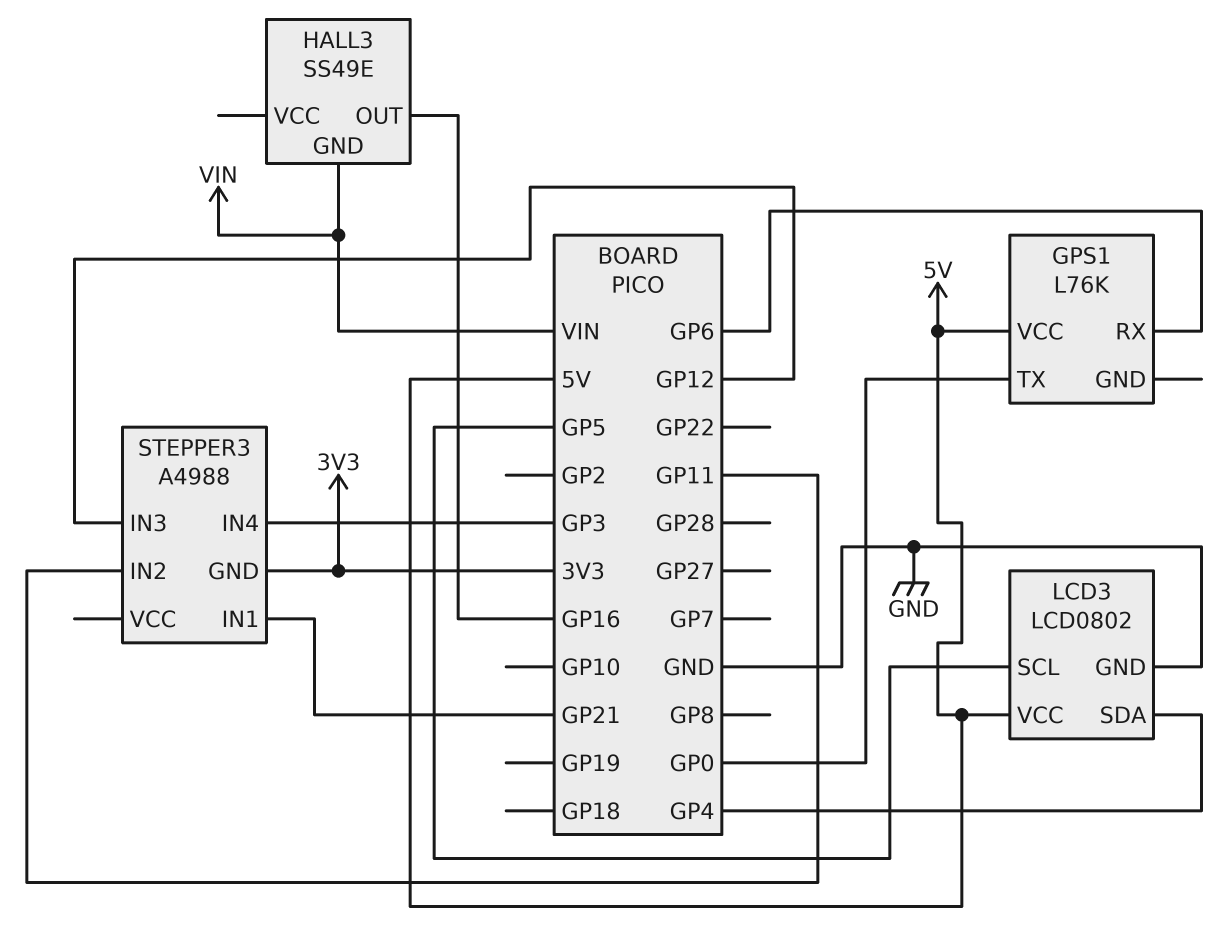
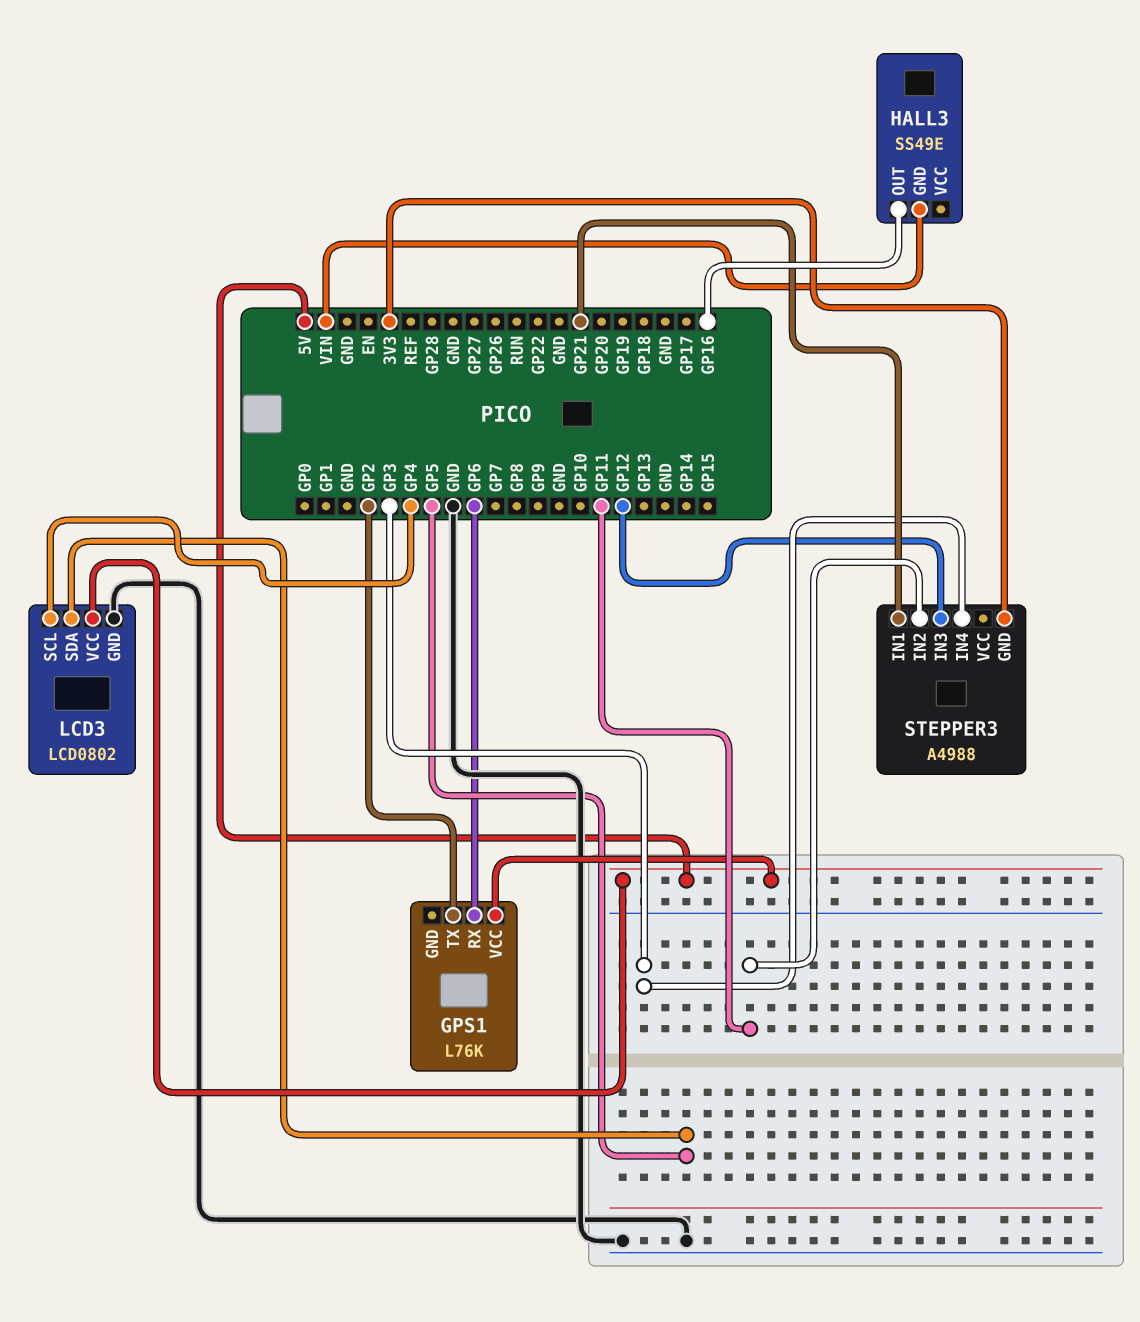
GPS1 pin TX: GP0 -> GP2
LCD3 pin SCL: GP5 -> GP4
LCD3 pin SDA: GP4 -> GP5

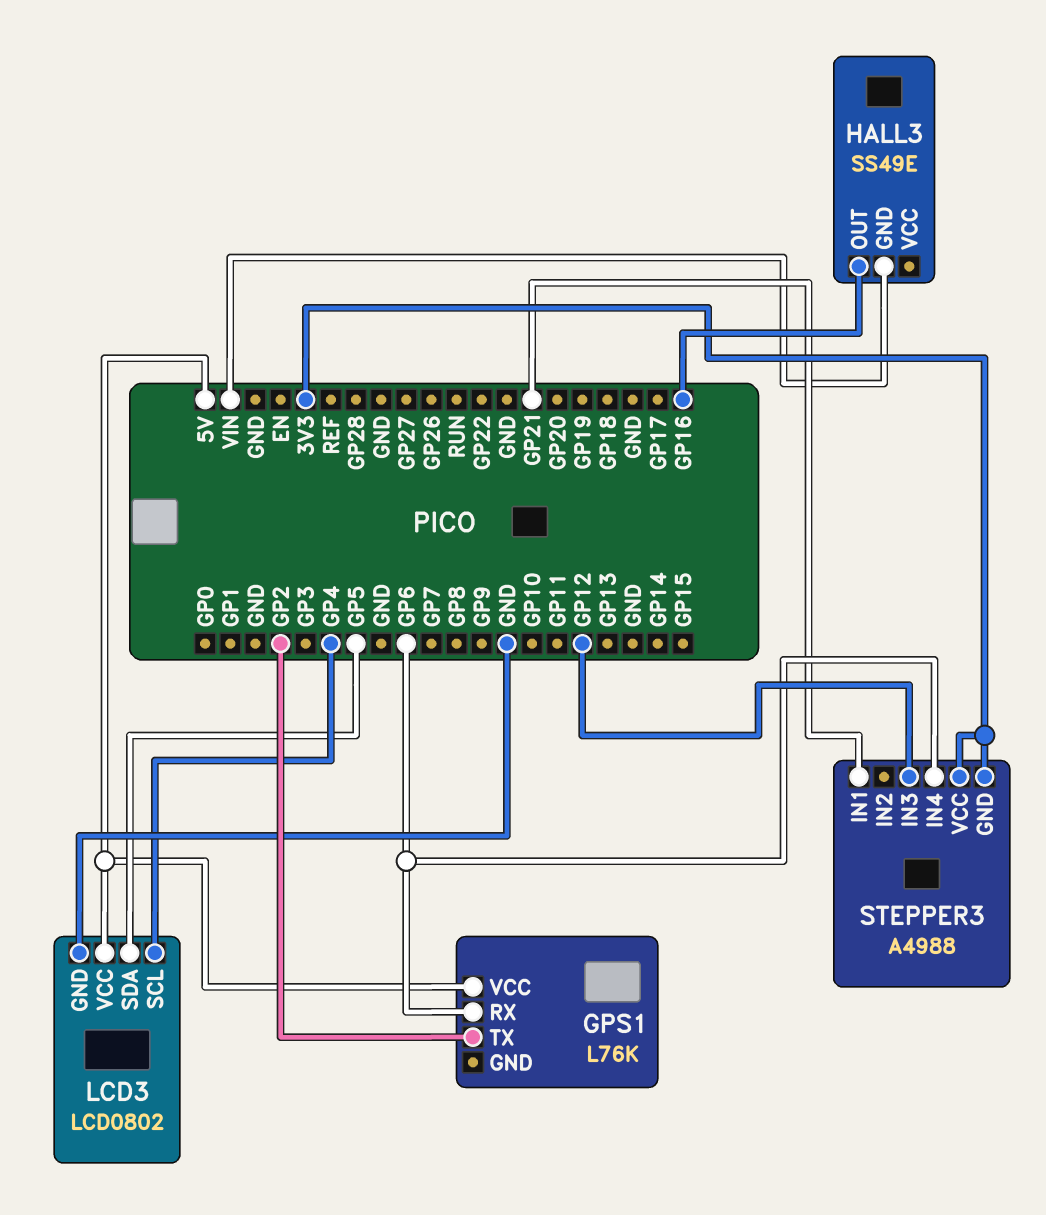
STEPPER3 pin IN2: GP11 -> none
STEPPER3 pin IN4: GP3 -> GP6
STEPPER3 pin VCC: none -> 3V3

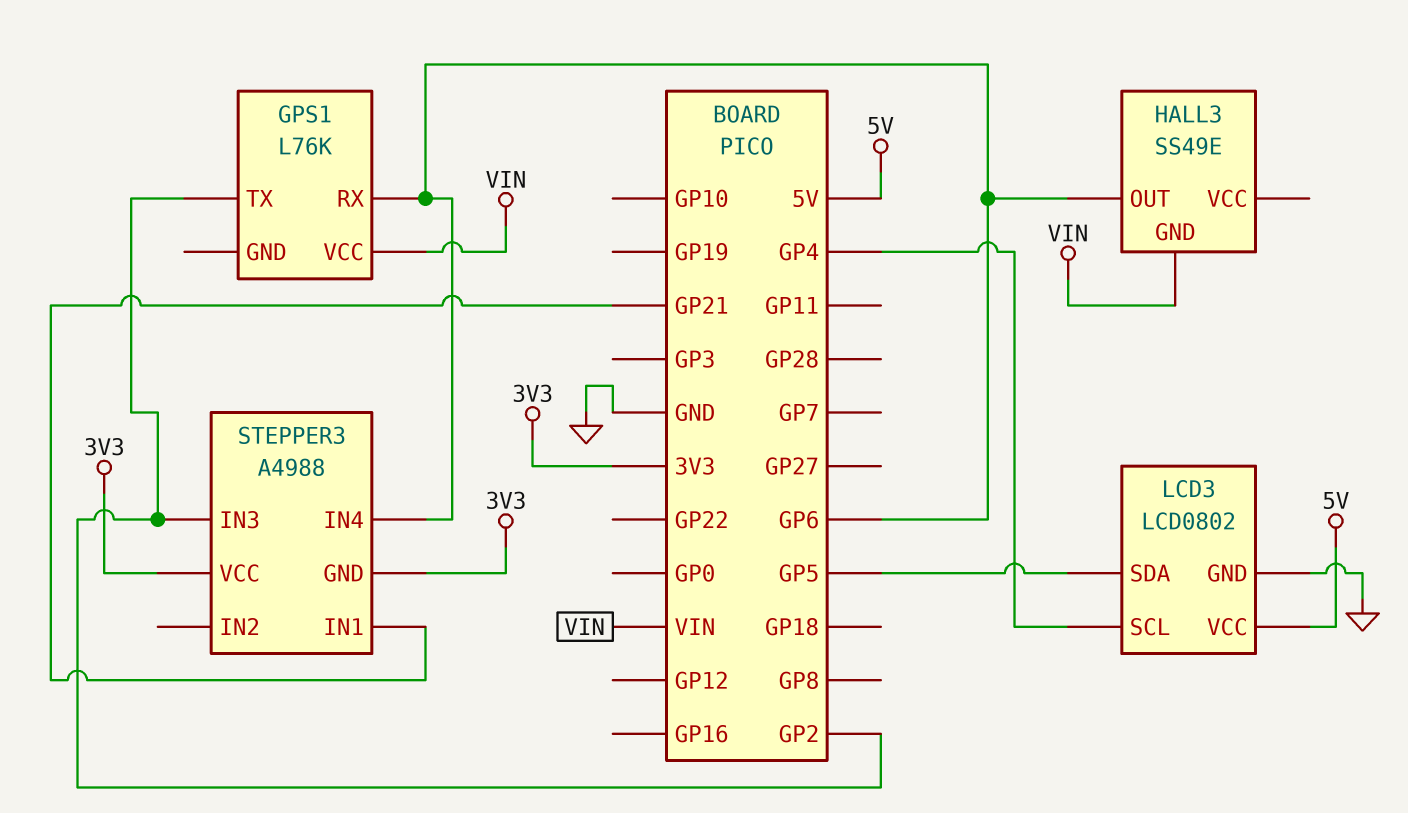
GPS1 pin VCC: 5V -> VIN
HALL3 pin OUT: GP16 -> GP6
STEPPER3 pin IN3: GP12 -> GP2

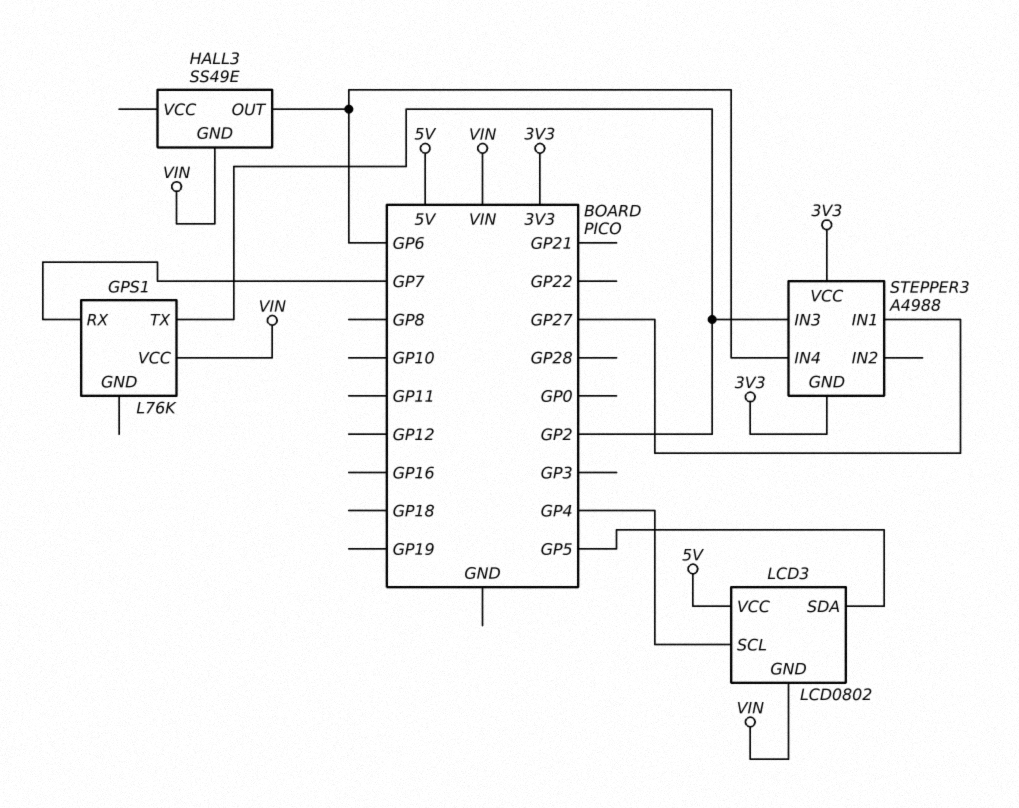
GPS1 pin RX: GP6 -> GP7
LCD3 pin GND: GND -> VIN
STEPPER3 pin IN1: GP21 -> GP27

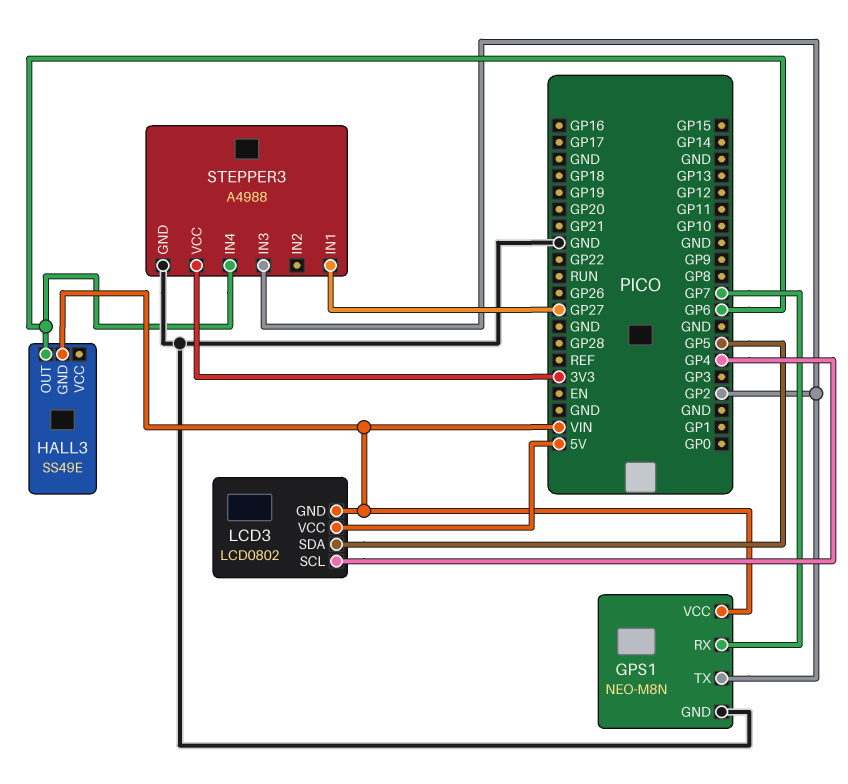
GPS1: L76K -> NEO-M8N
GPS1 pin GND: none -> GND
STEPPER3 pin GND: 3V3 -> GND

